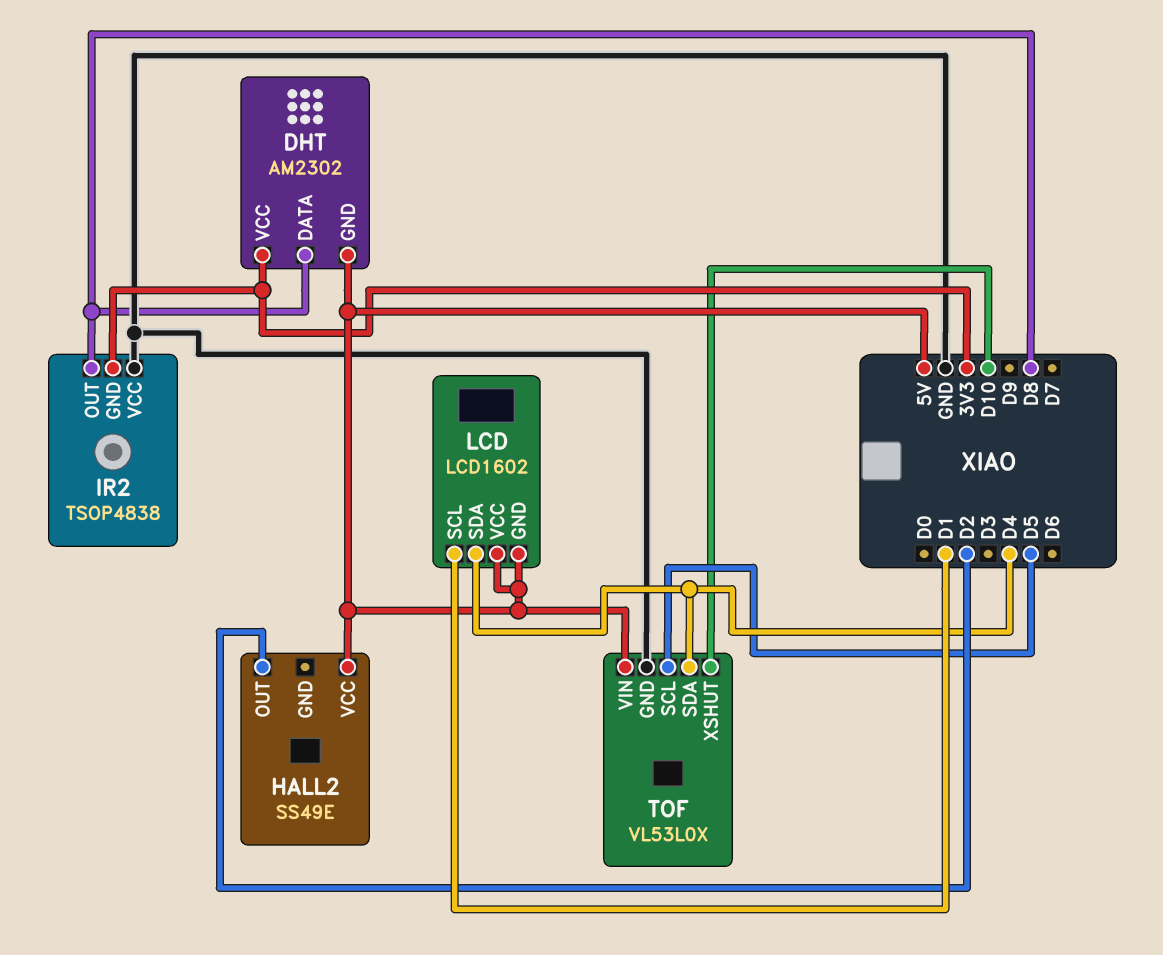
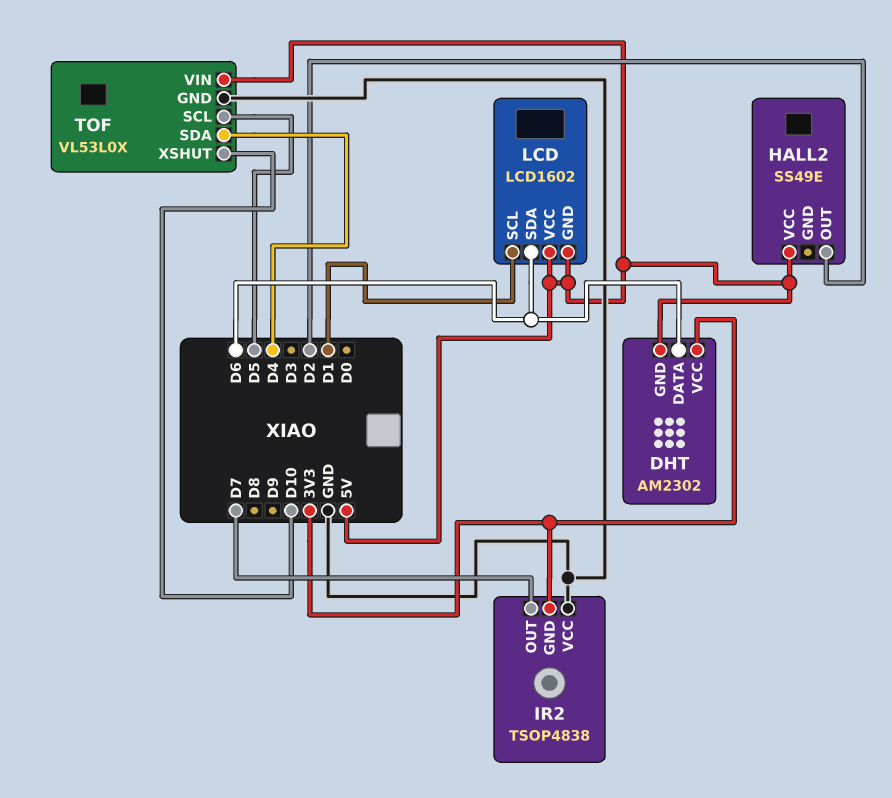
DHT pin DATA: D8 -> D6
IR2 pin OUT: D8 -> D7
LCD pin SDA: D4 -> D6

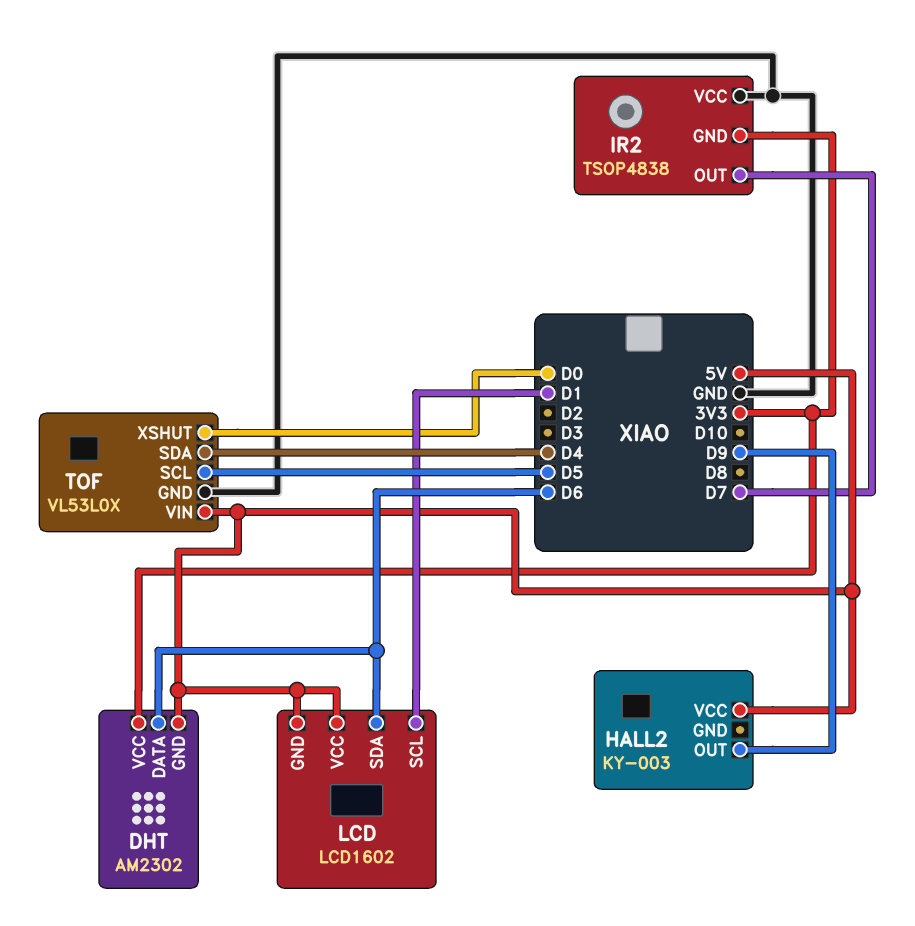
HALL2: SS49E -> KY-003
HALL2 pin OUT: D2 -> D9
TOF pin XSHUT: D10 -> D0

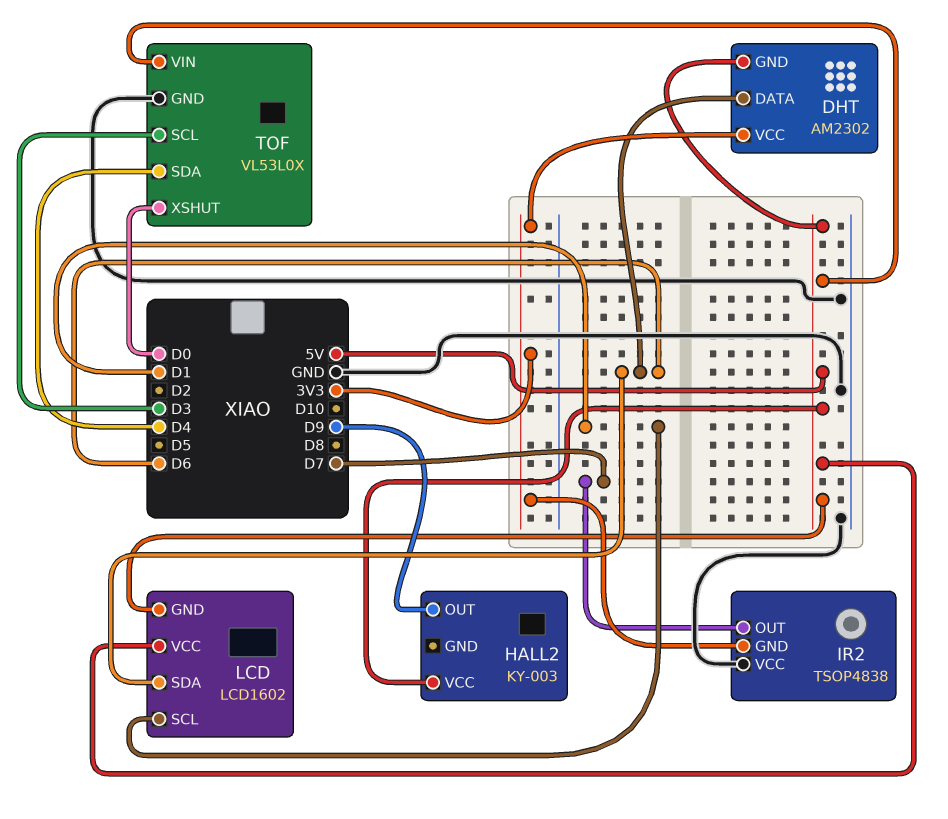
TOF pin SCL: D5 -> D3

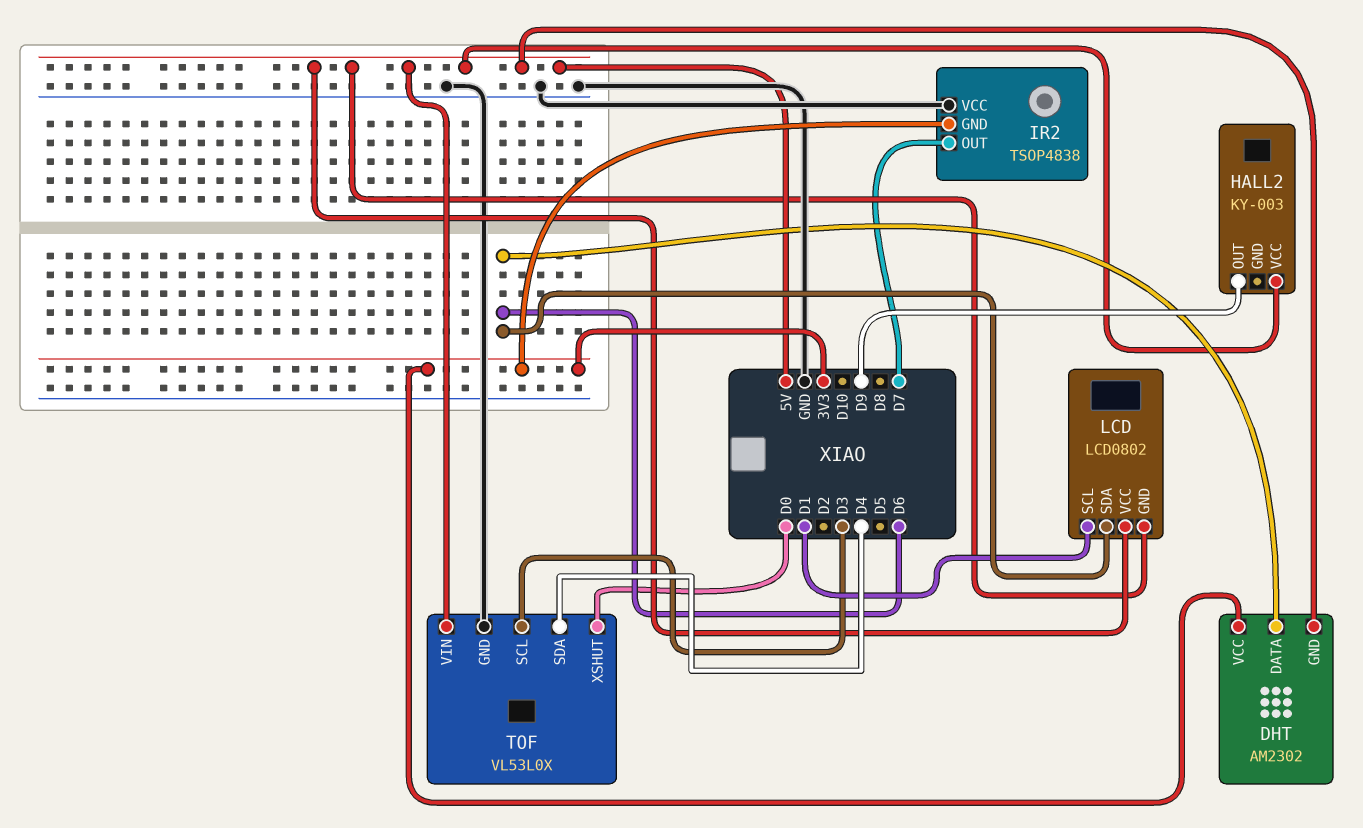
LCD: LCD1602 -> LCD0802

